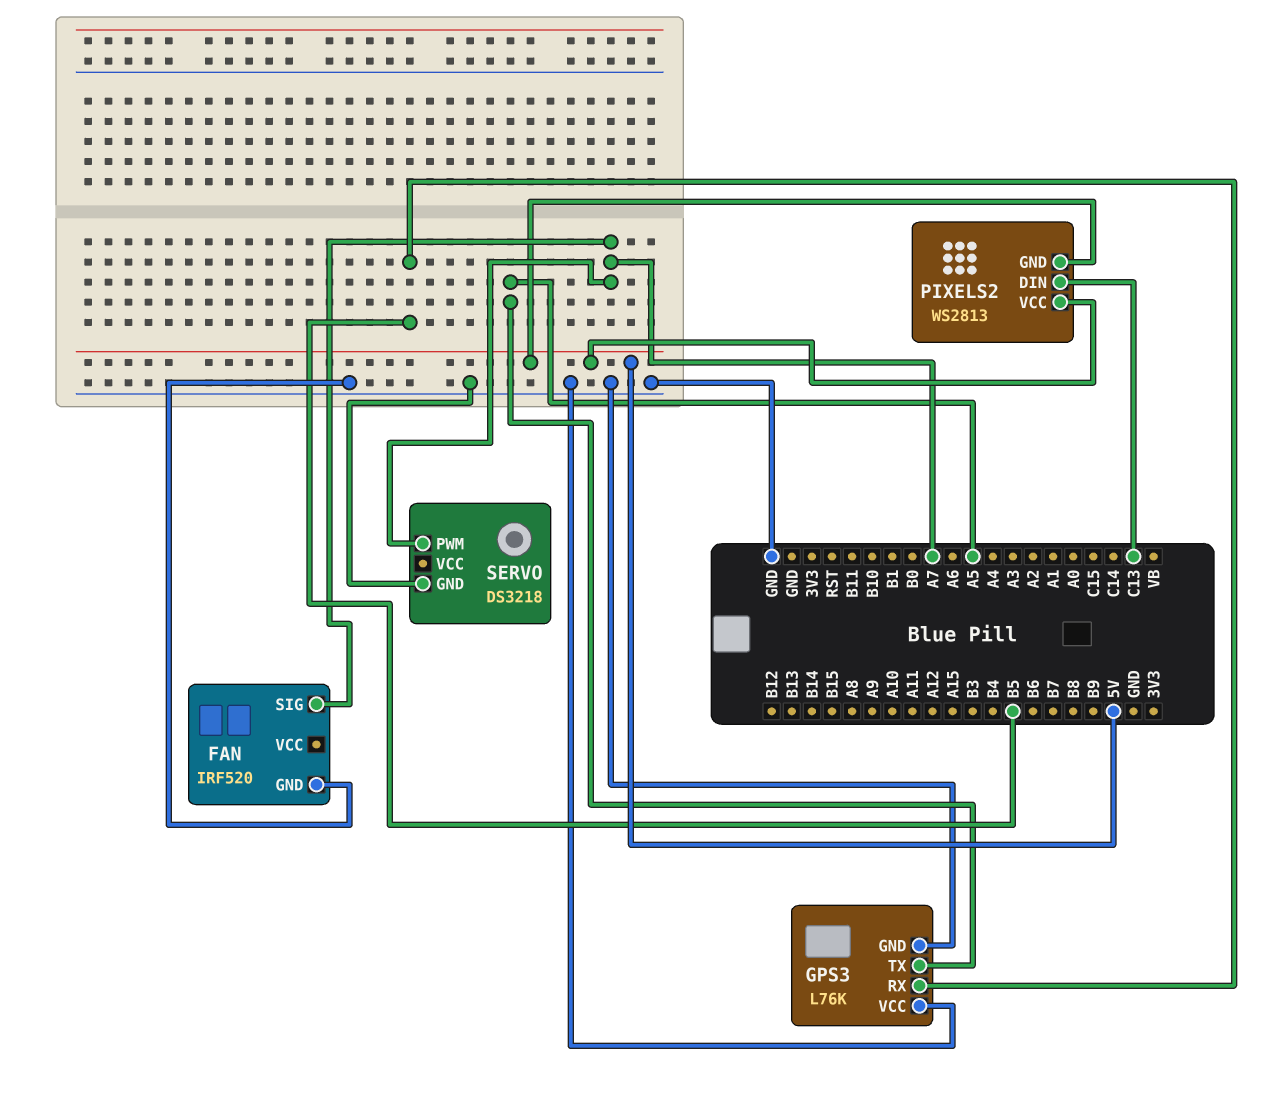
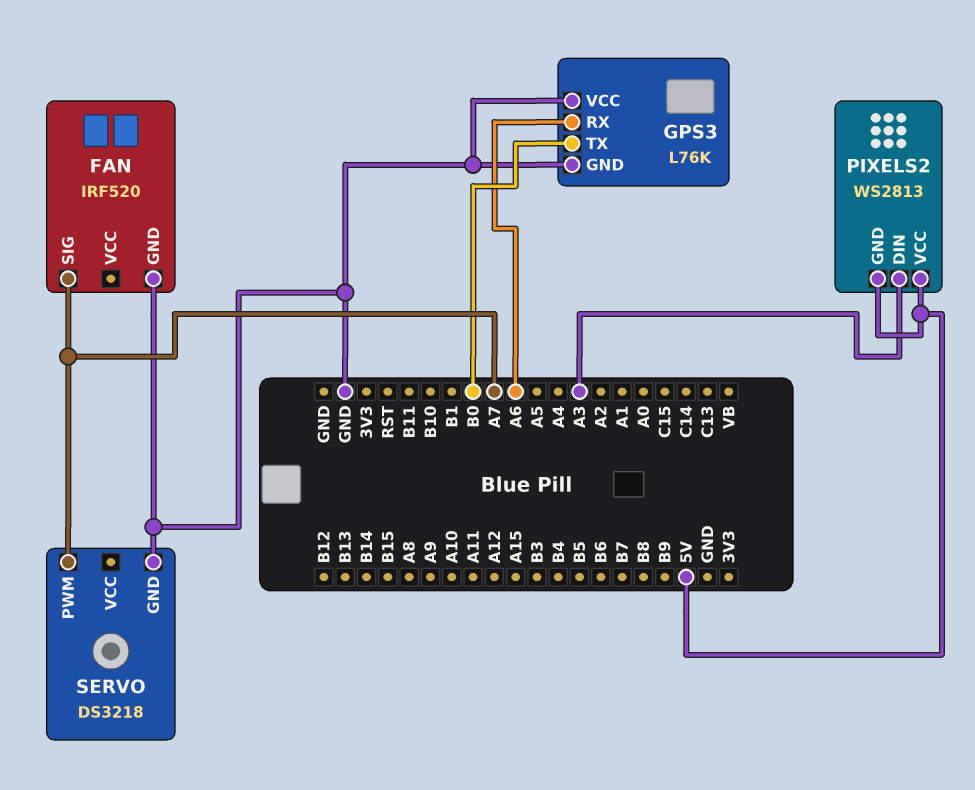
GPS3 pin RX: B5 -> A6
GPS3 pin TX: A5 -> B0
PIXELS2 pin DIN: C13 -> A3

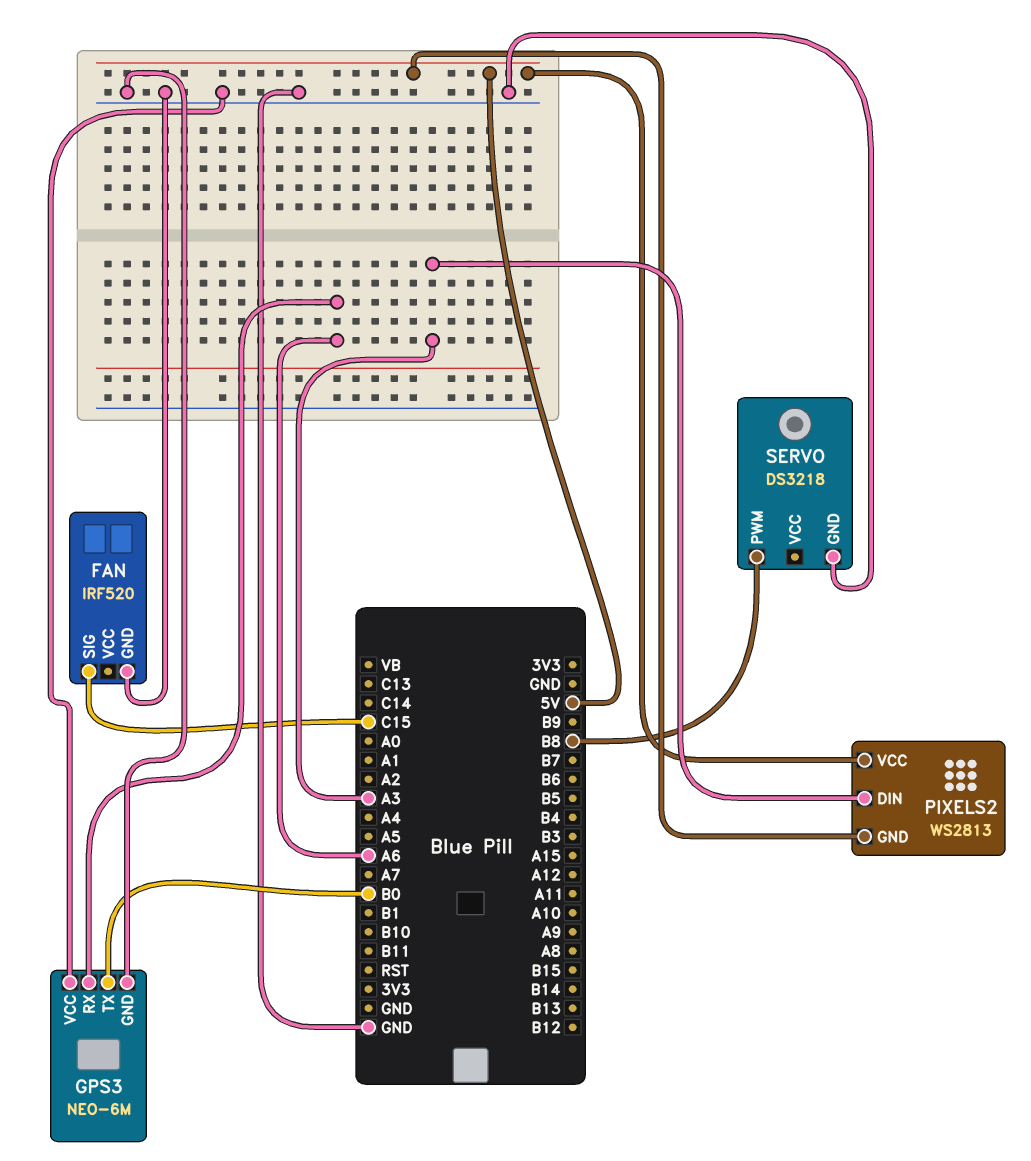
FAN pin SIG: A7 -> C15
GPS3: L76K -> NEO-6M
SERVO pin PWM: A7 -> B8

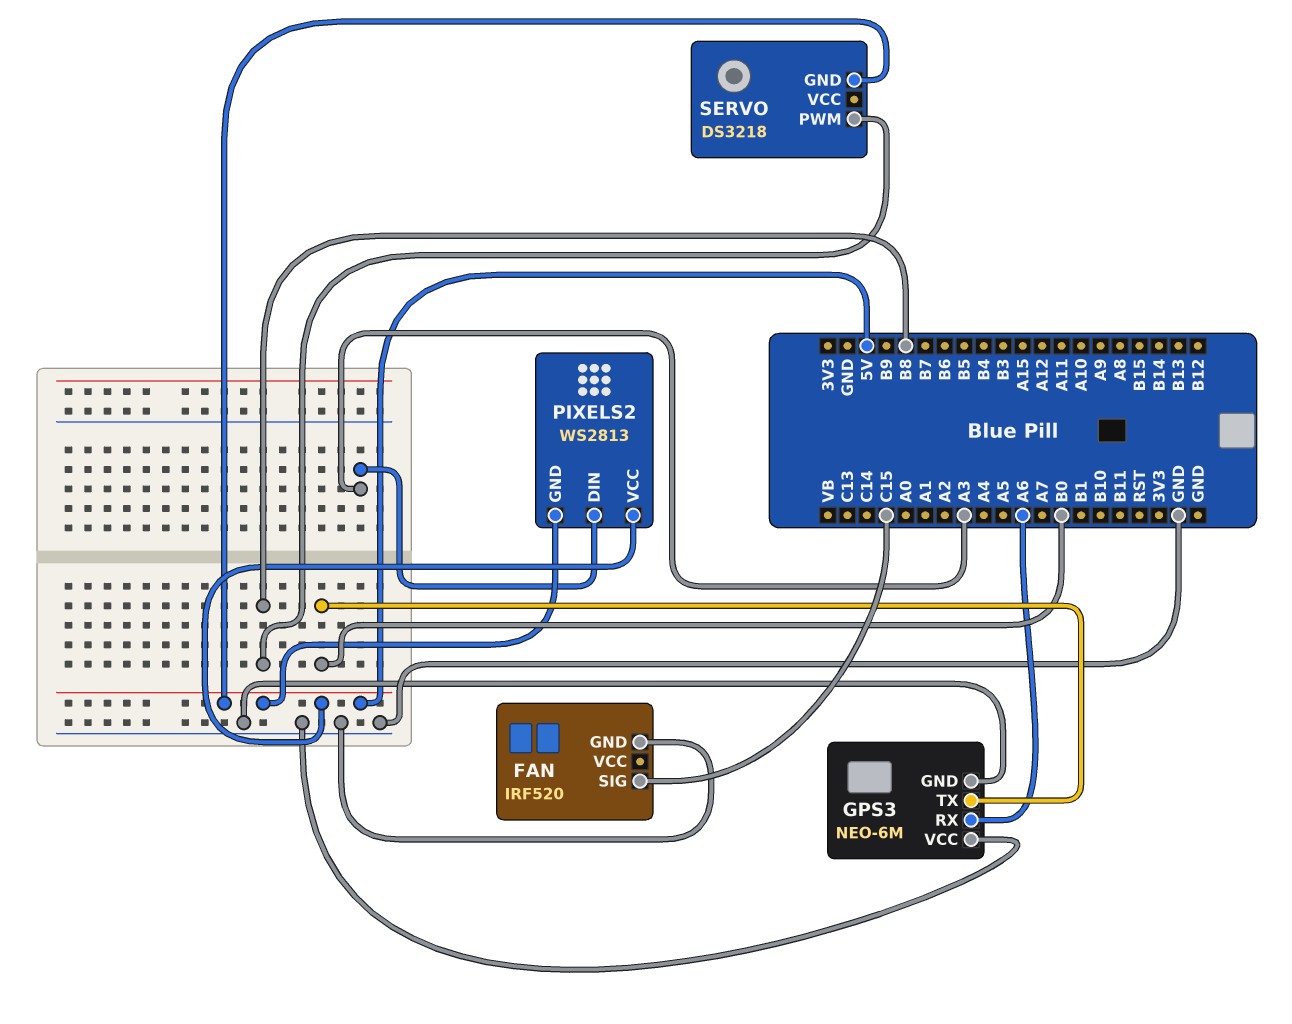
SERVO pin GND: GND -> 5V

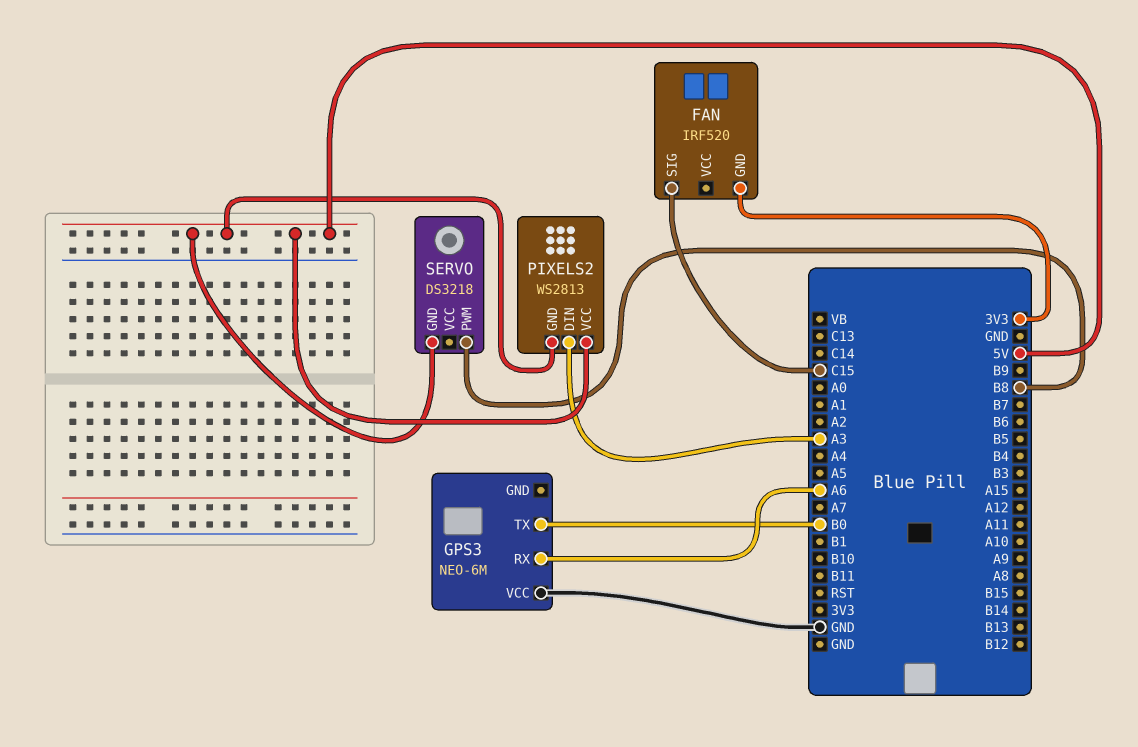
FAN pin GND: GND -> 3V3
GPS3 pin GND: GND -> none

